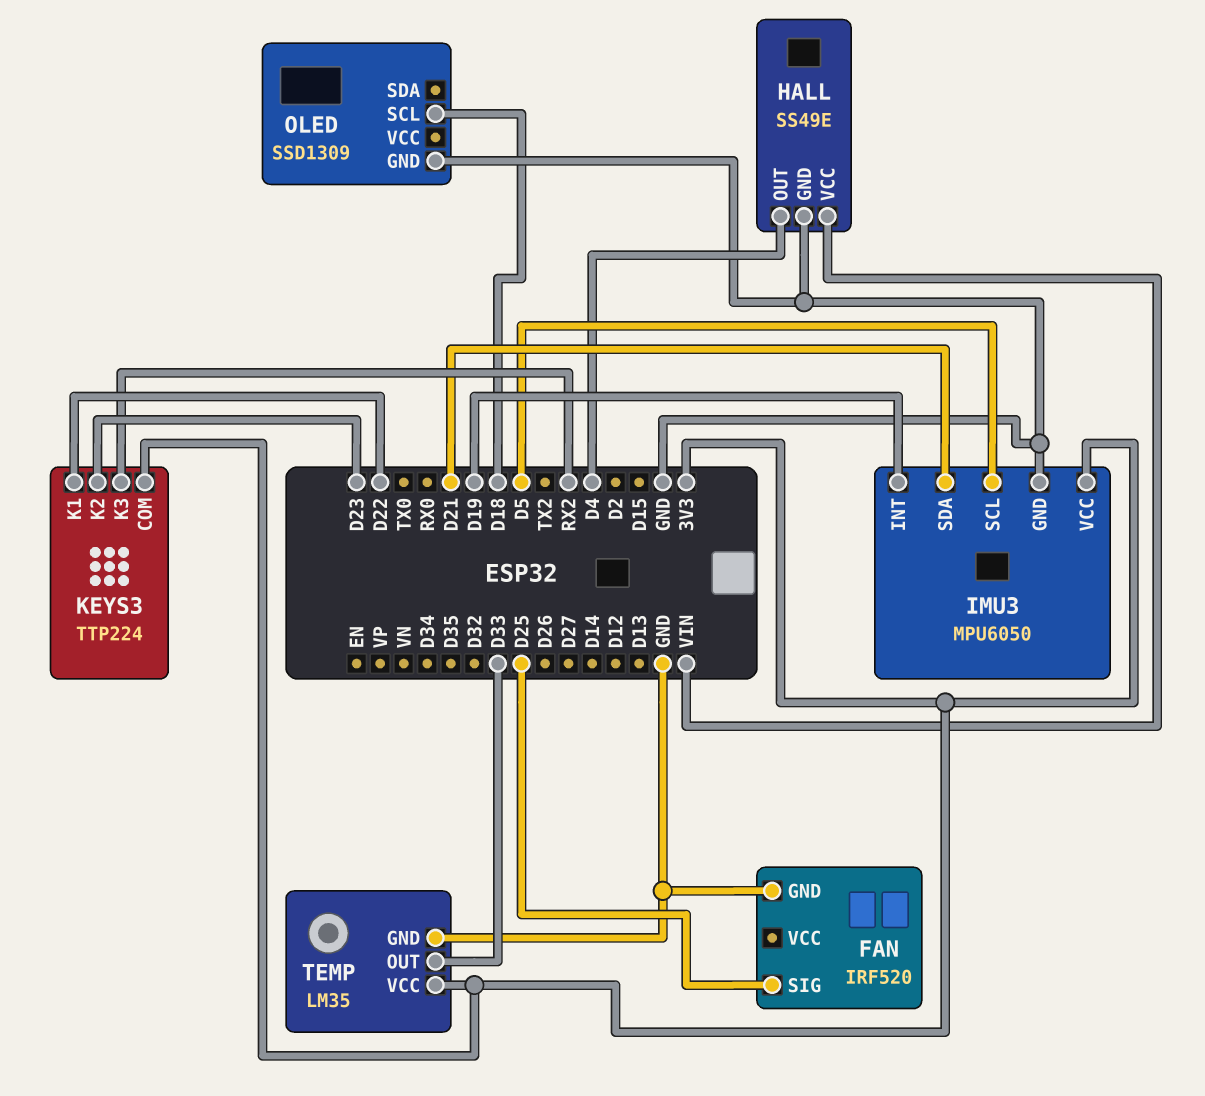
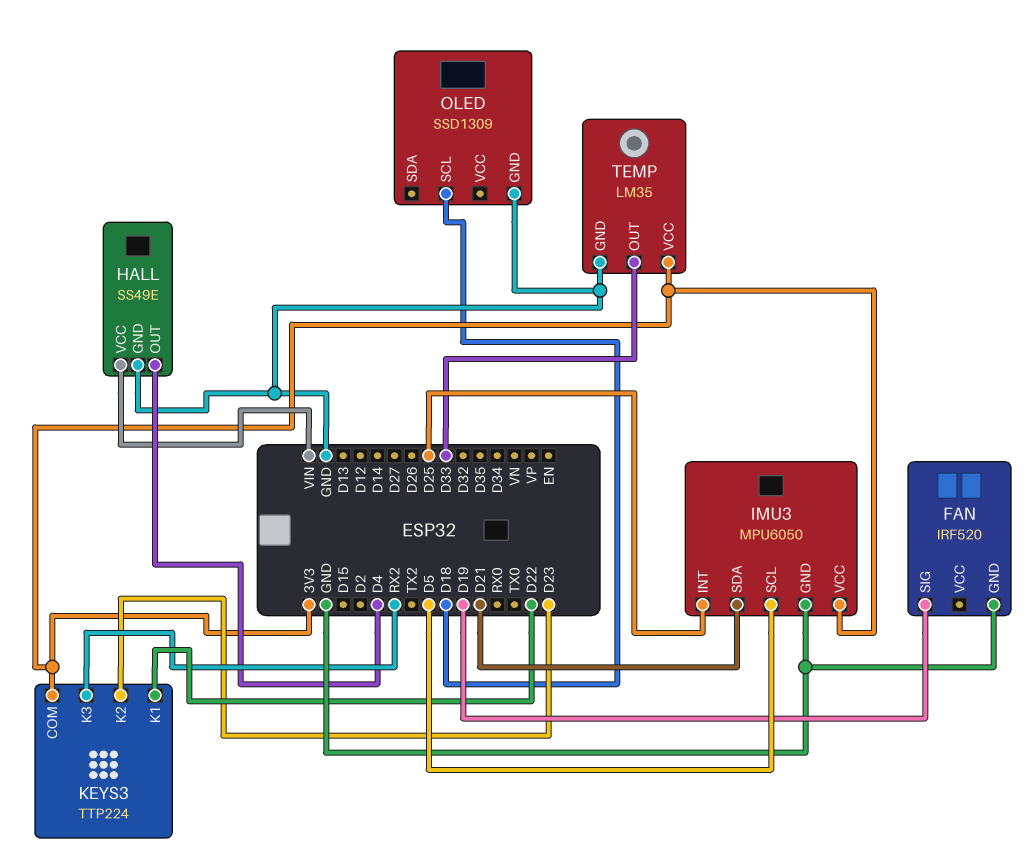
FAN pin SIG: D25 -> D19
IMU3 pin INT: D19 -> D25

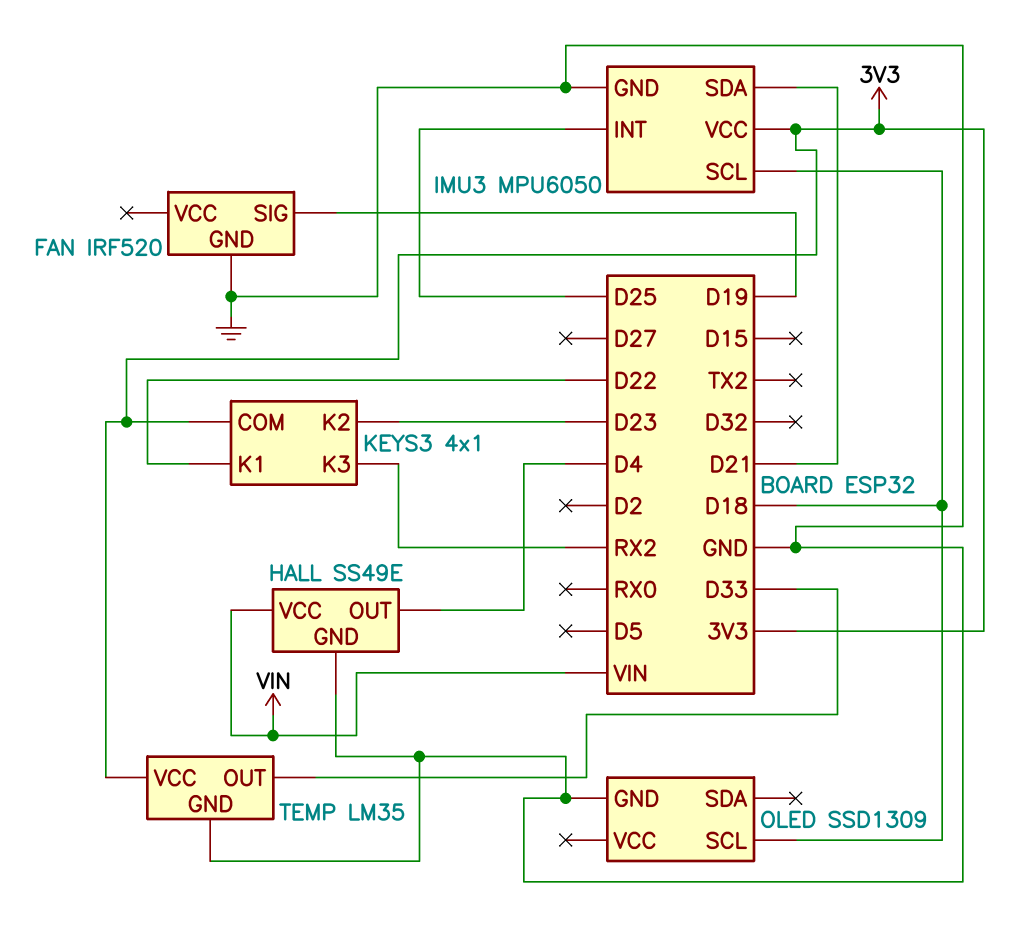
IMU3 pin SCL: D5 -> D18
KEYS3: TTP224 -> 4x1

